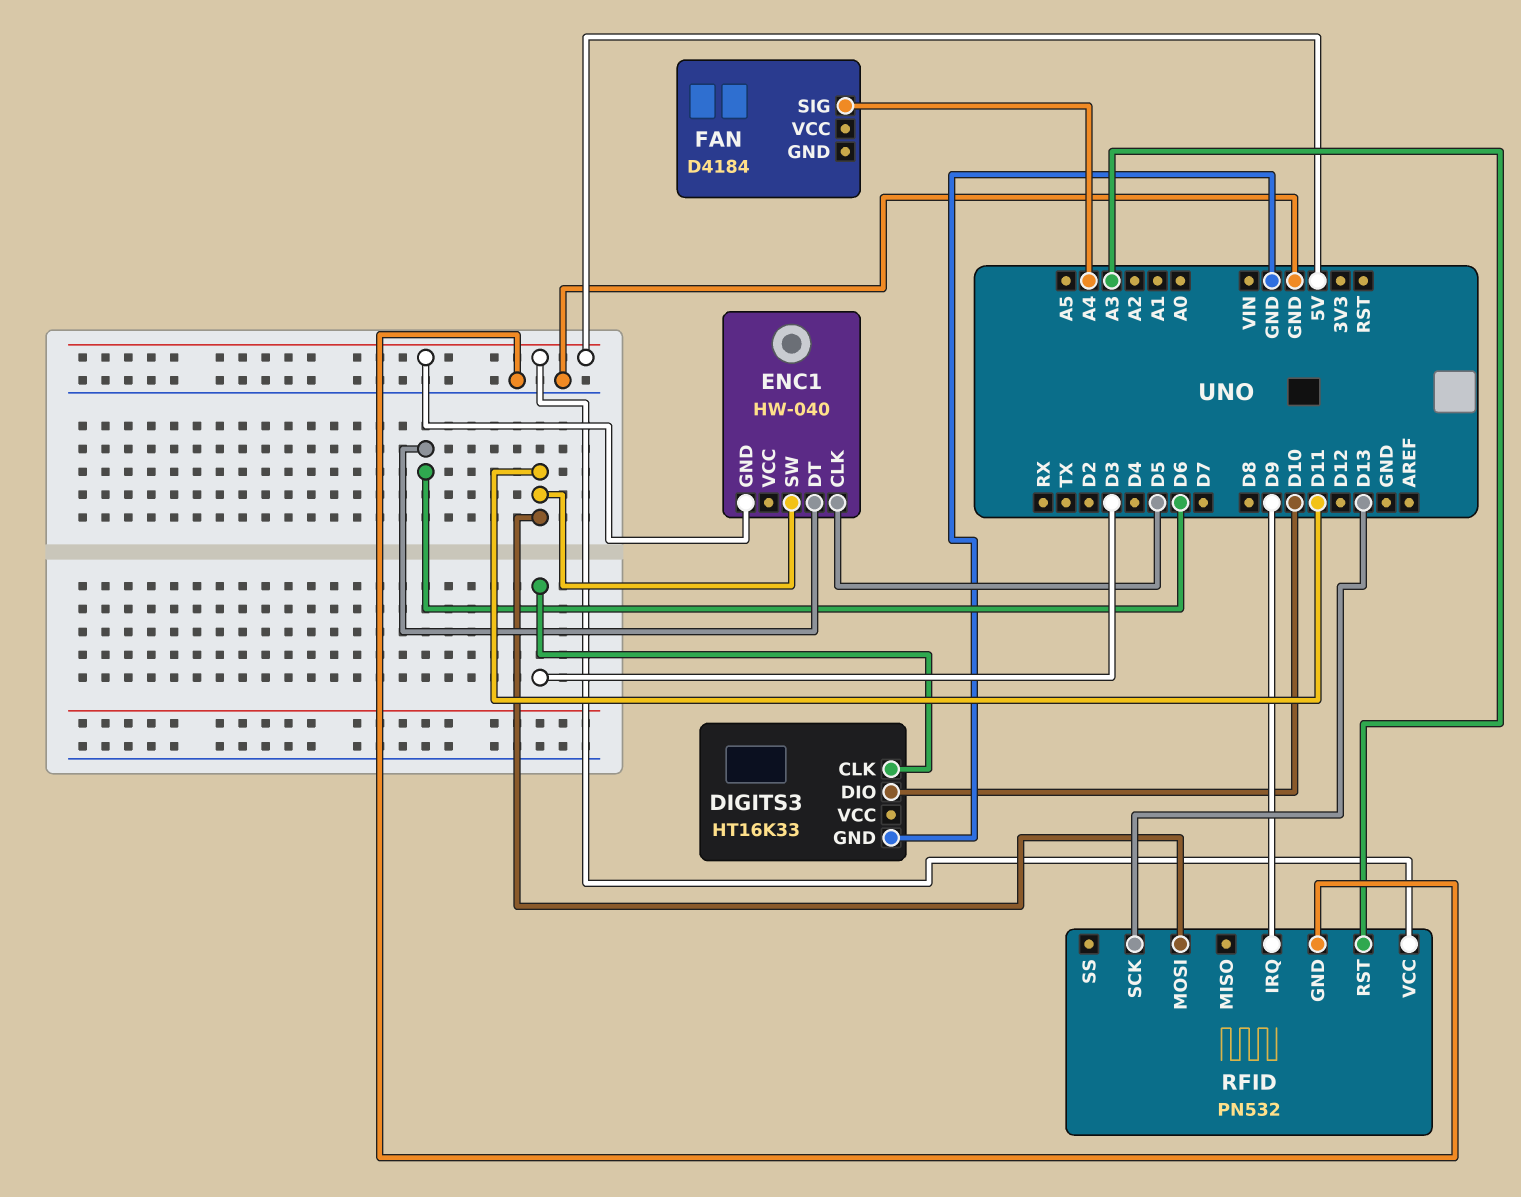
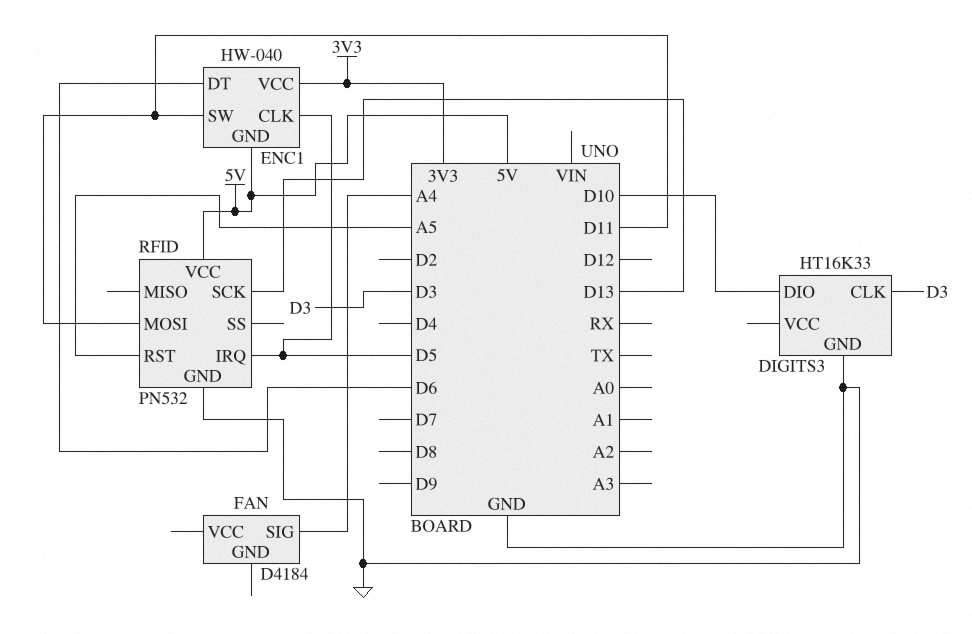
ENC1 pin VCC: none -> 3V3
RFID pin IRQ: D9 -> D5
RFID pin RST: A3 -> A5

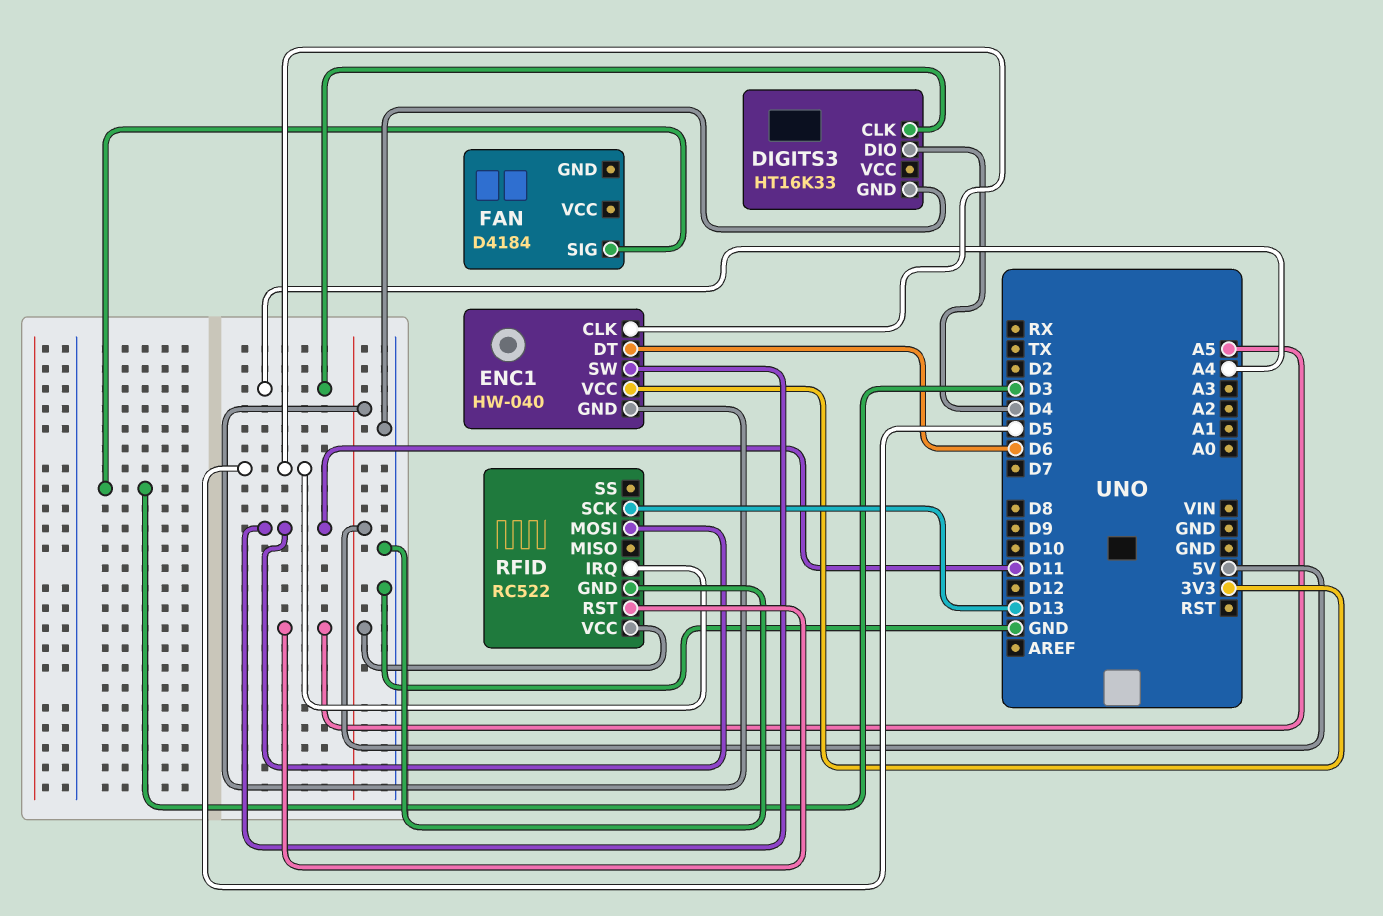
DIGITS3 pin CLK: D3 -> A4
DIGITS3 pin DIO: D10 -> D4
FAN pin SIG: A4 -> D3
RFID: PN532 -> RC522

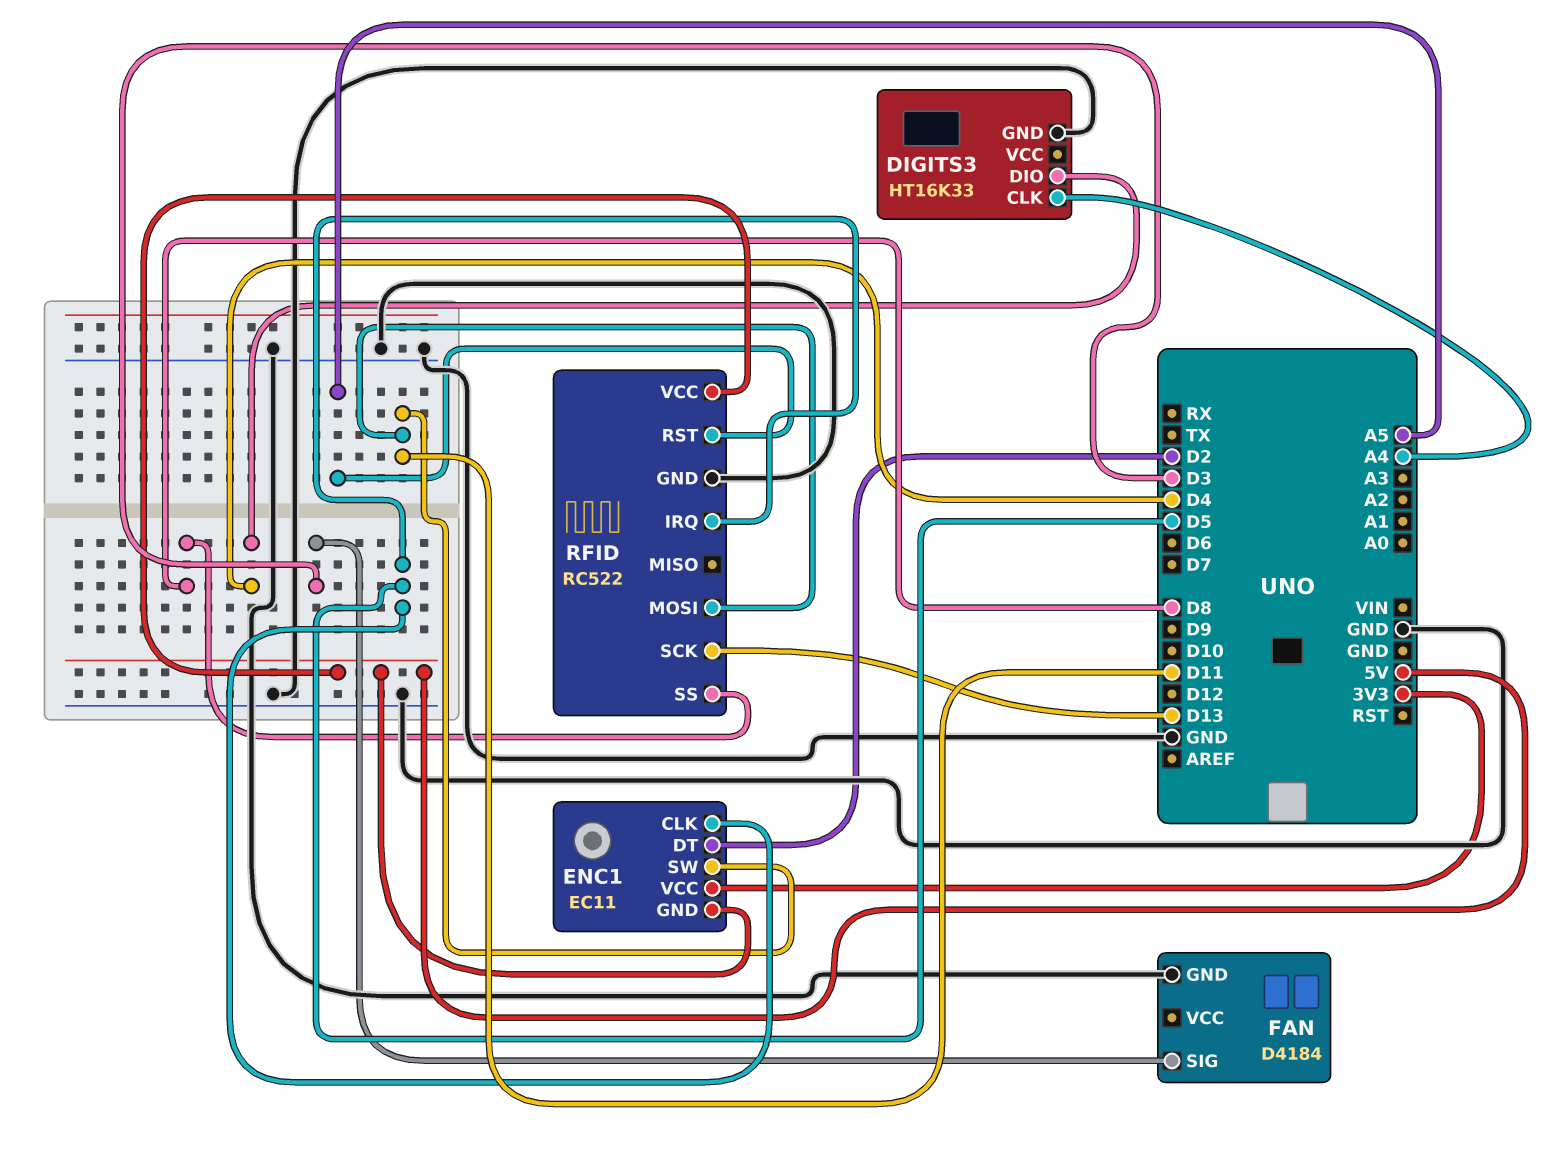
ENC1: HW-040 -> EC11
ENC1 pin DT: D6 -> D2
FAN pin GND: none -> GND
RFID pin SS: none -> D8

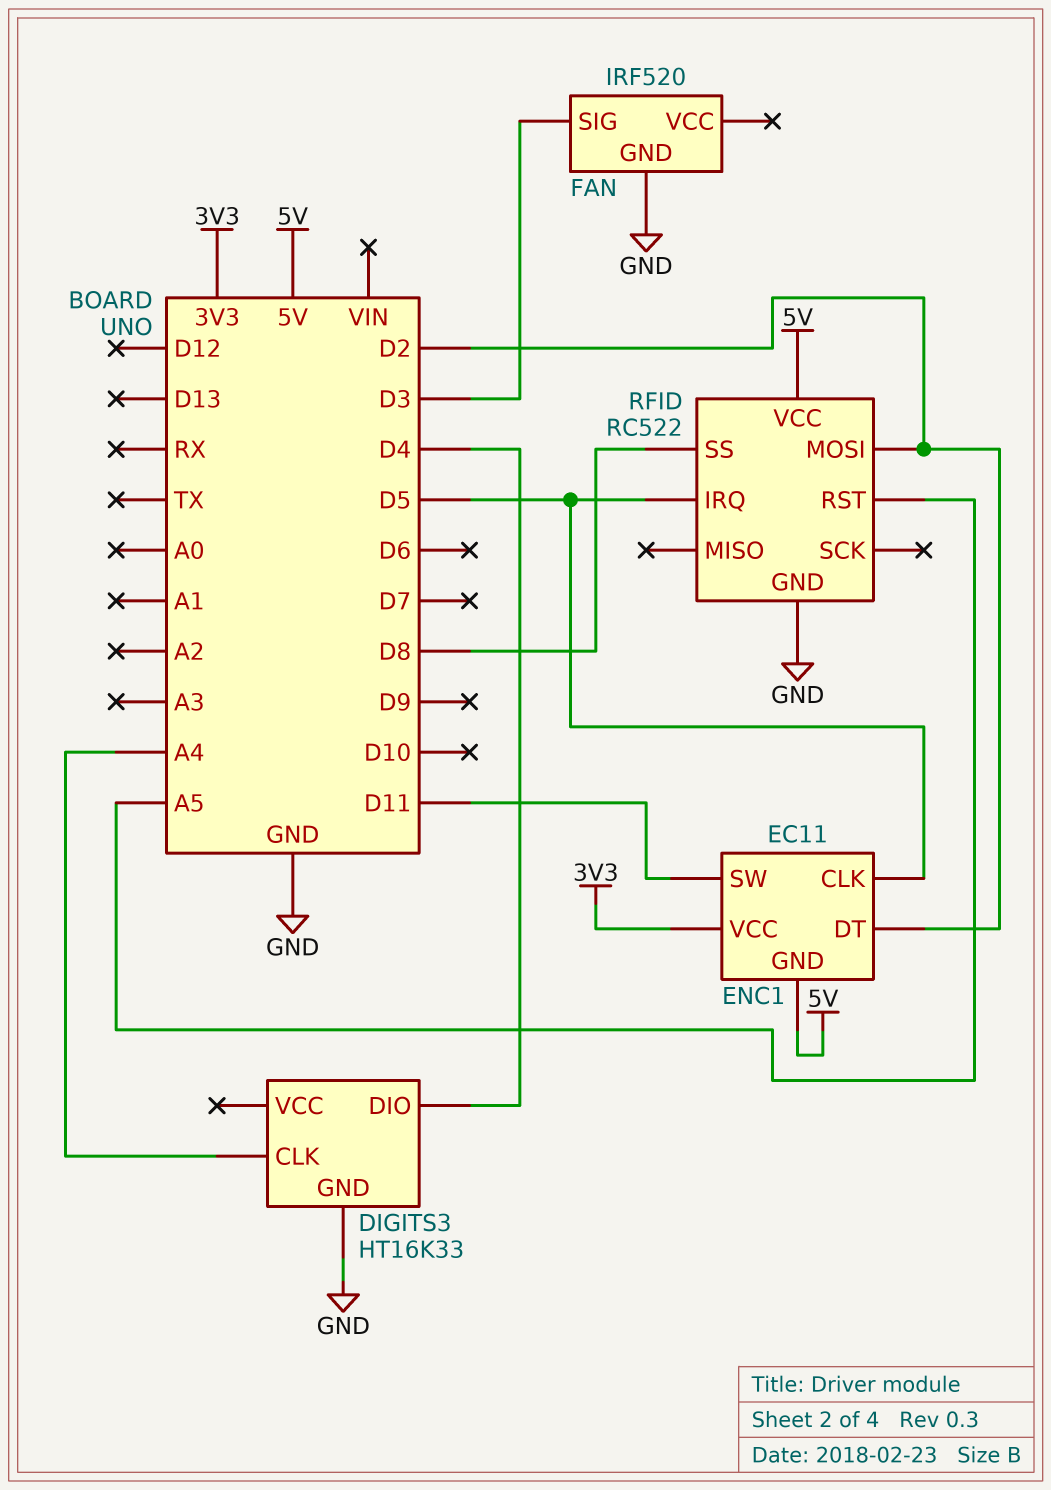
FAN: D4184 -> IRF520
RFID pin MOSI: D11 -> D2
RFID pin SCK: D13 -> none

